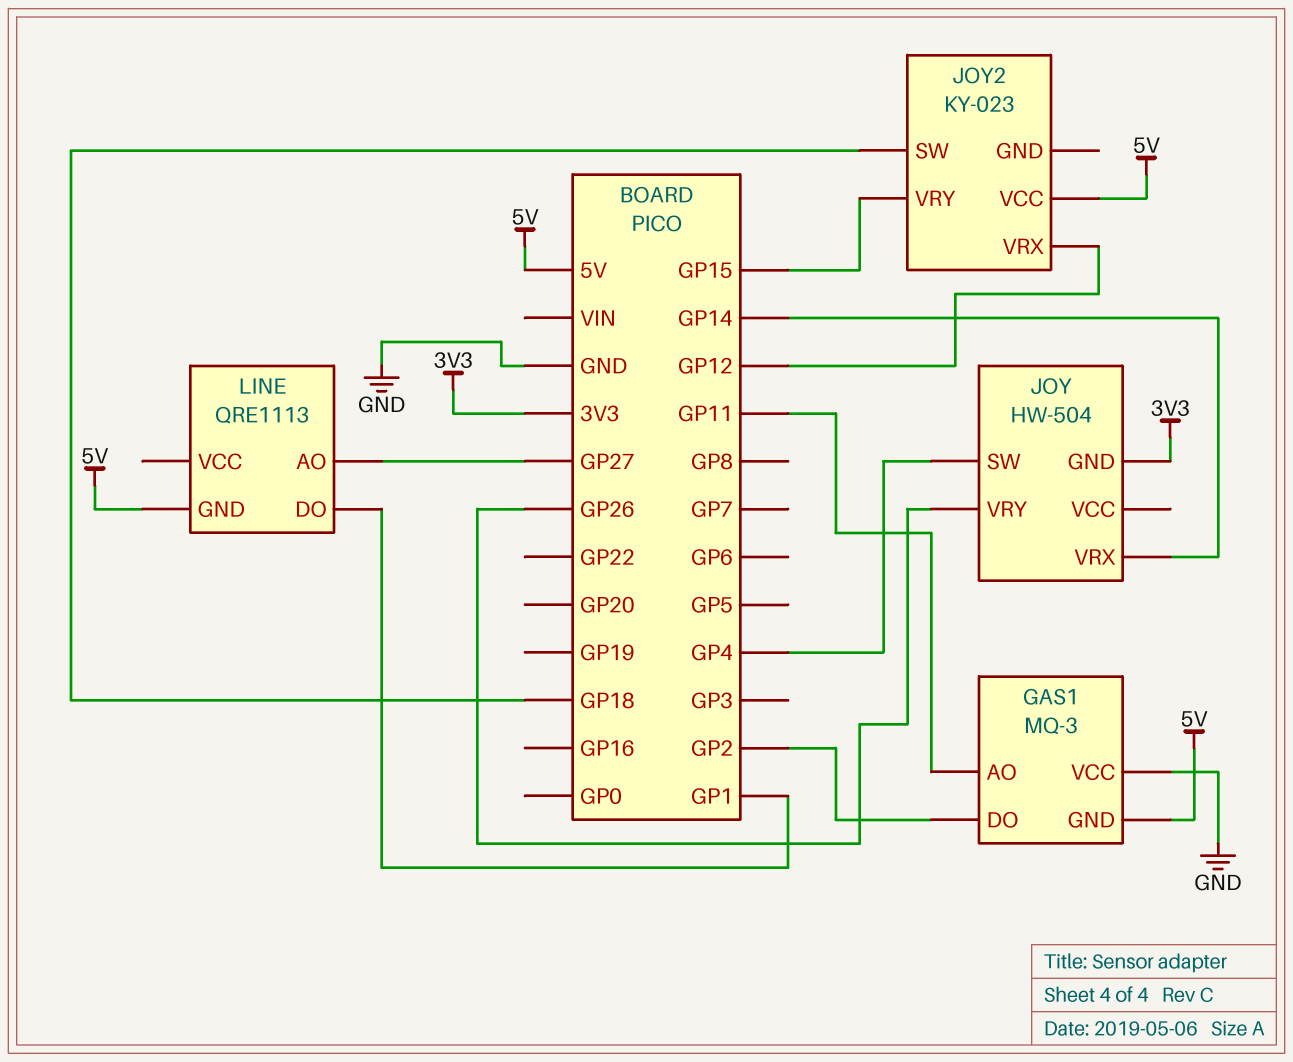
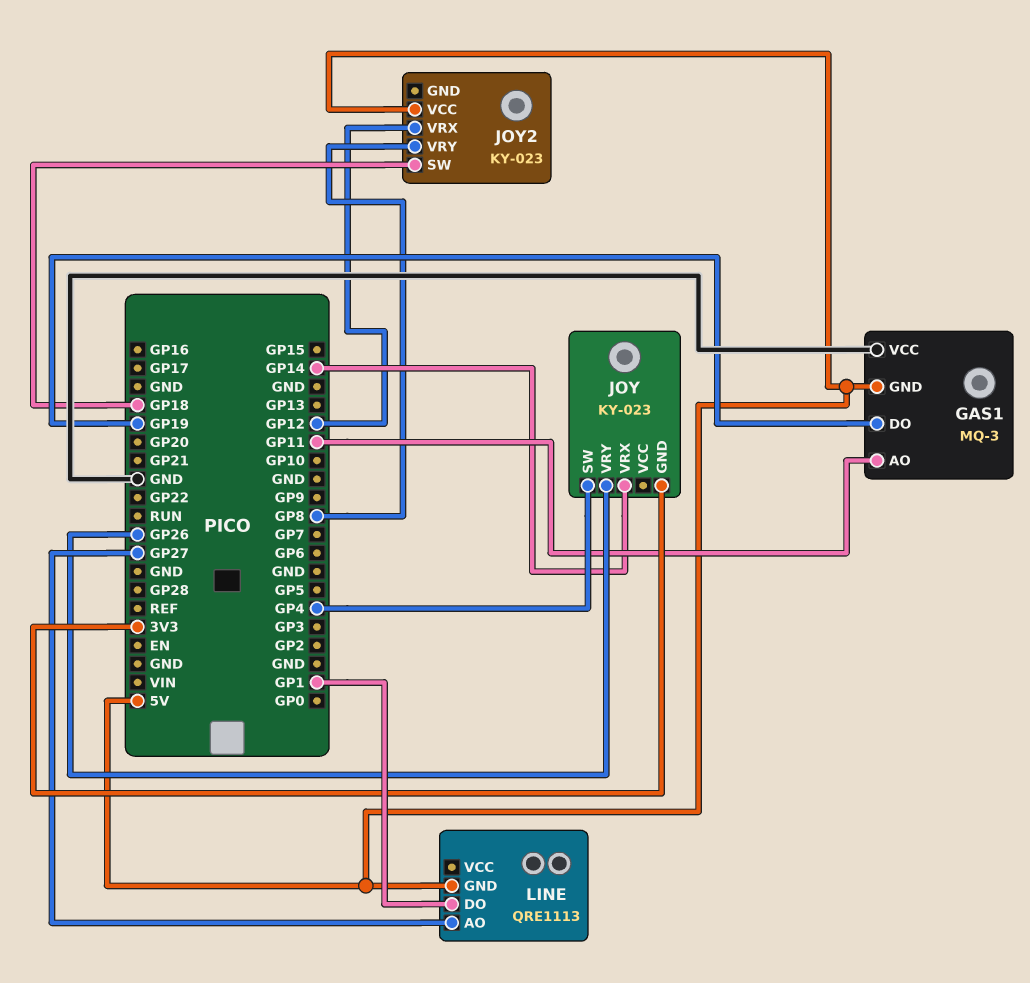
GAS1 pin DO: GP2 -> GP19
JOY: HW-504 -> KY-023
JOY2 pin VRY: GP15 -> GP8

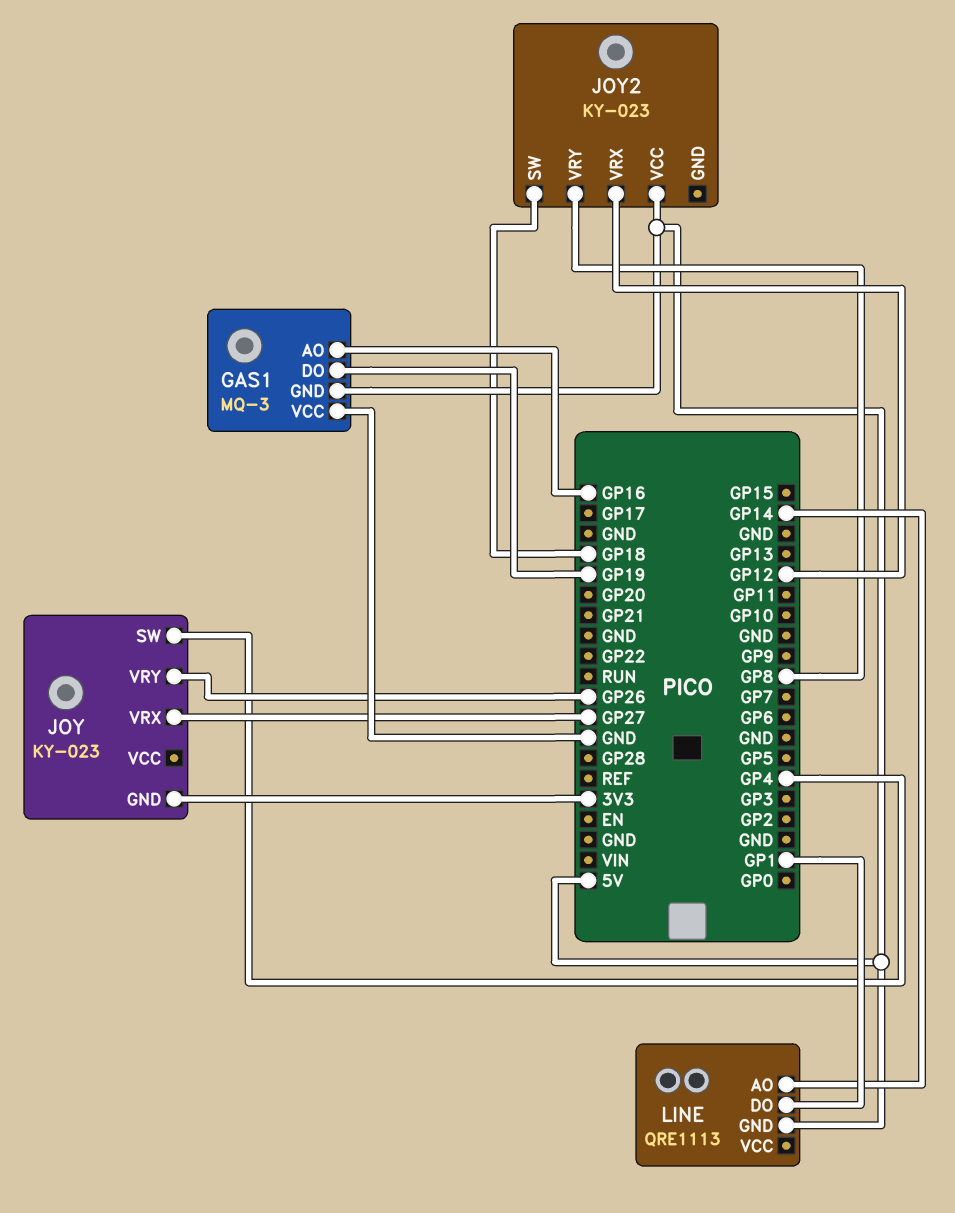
GAS1 pin AO: GP11 -> GP16
JOY pin VRX: GP14 -> GP27
LINE pin AO: GP27 -> GP14

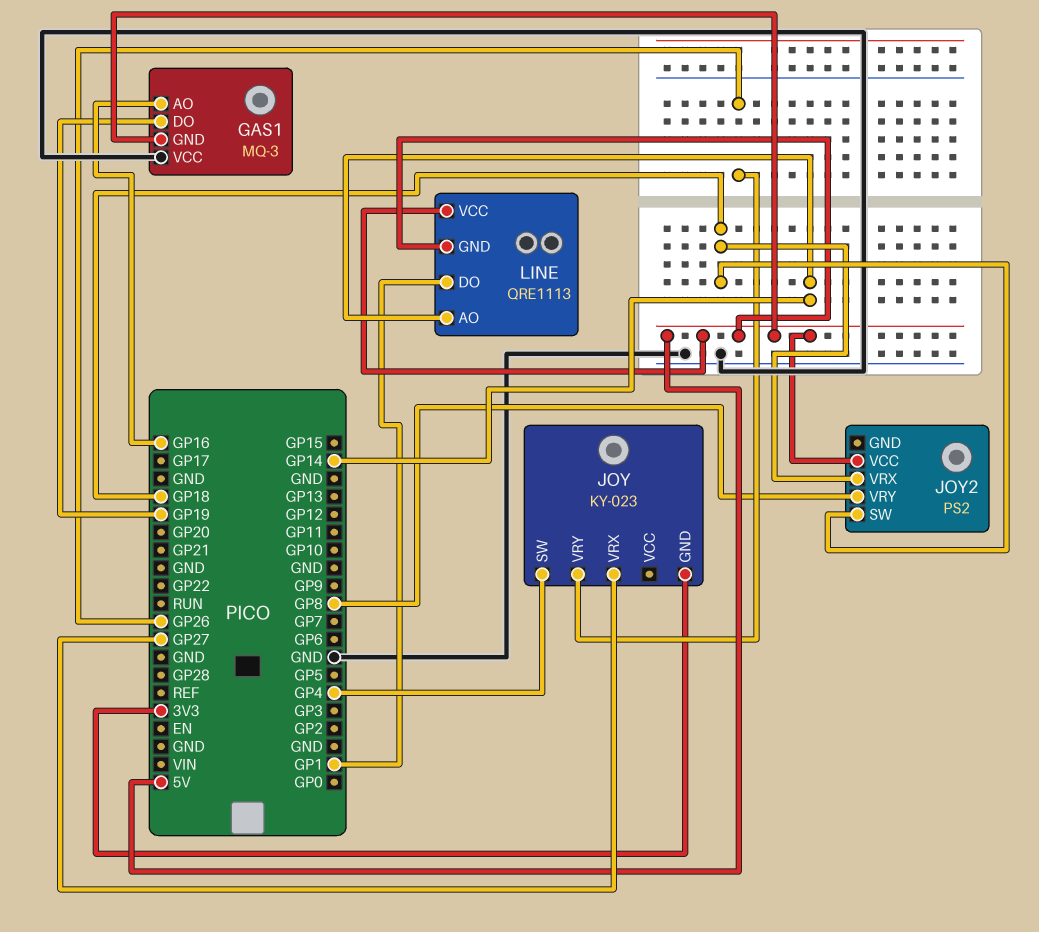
JOY2: KY-023 -> PS2
JOY2 pin VRX: GP12 -> GP18
LINE pin VCC: none -> 5V

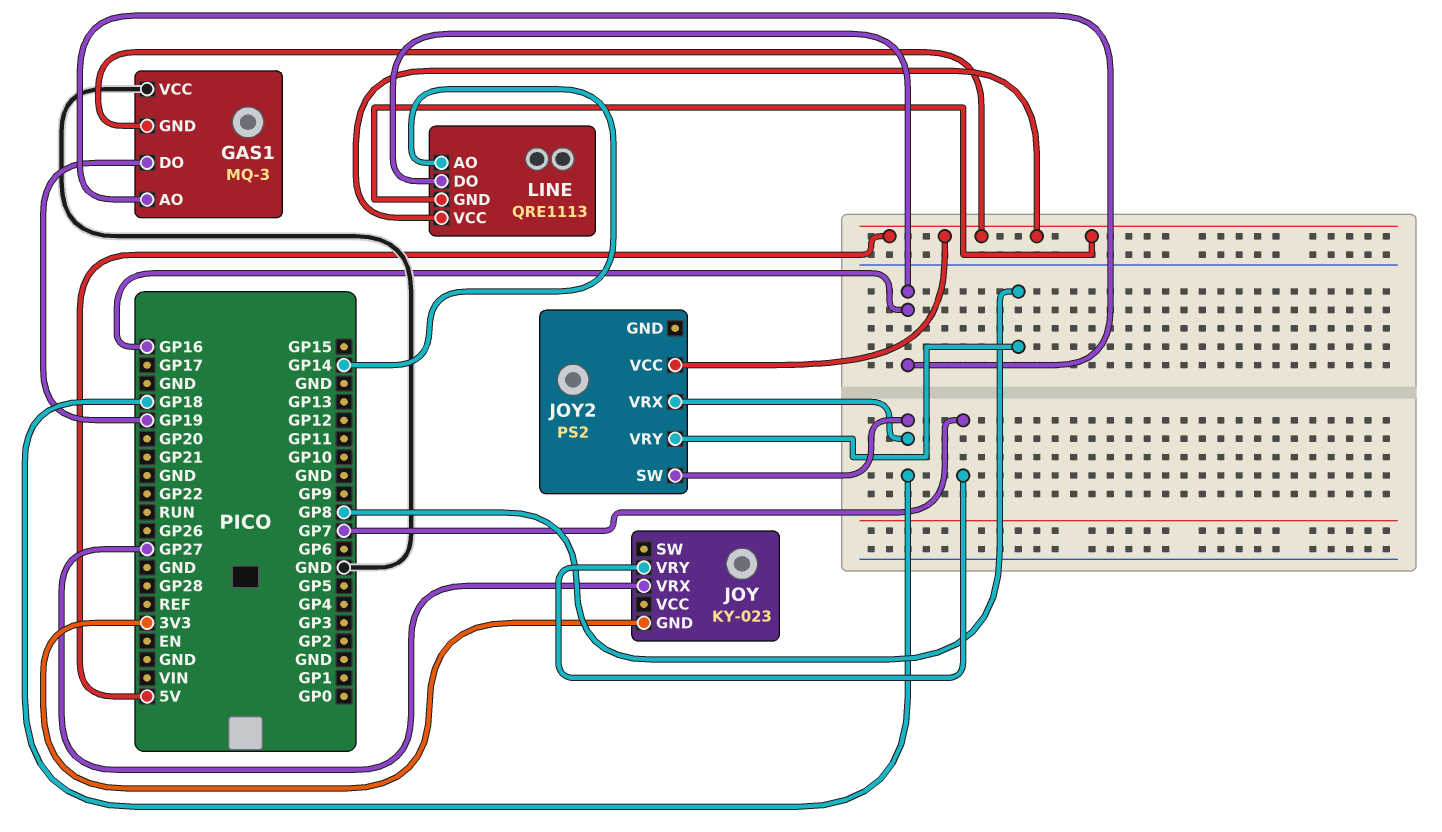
JOY pin SW: GP4 -> none
JOY pin VRY: GP26 -> GP7
LINE pin DO: GP1 -> GP16

